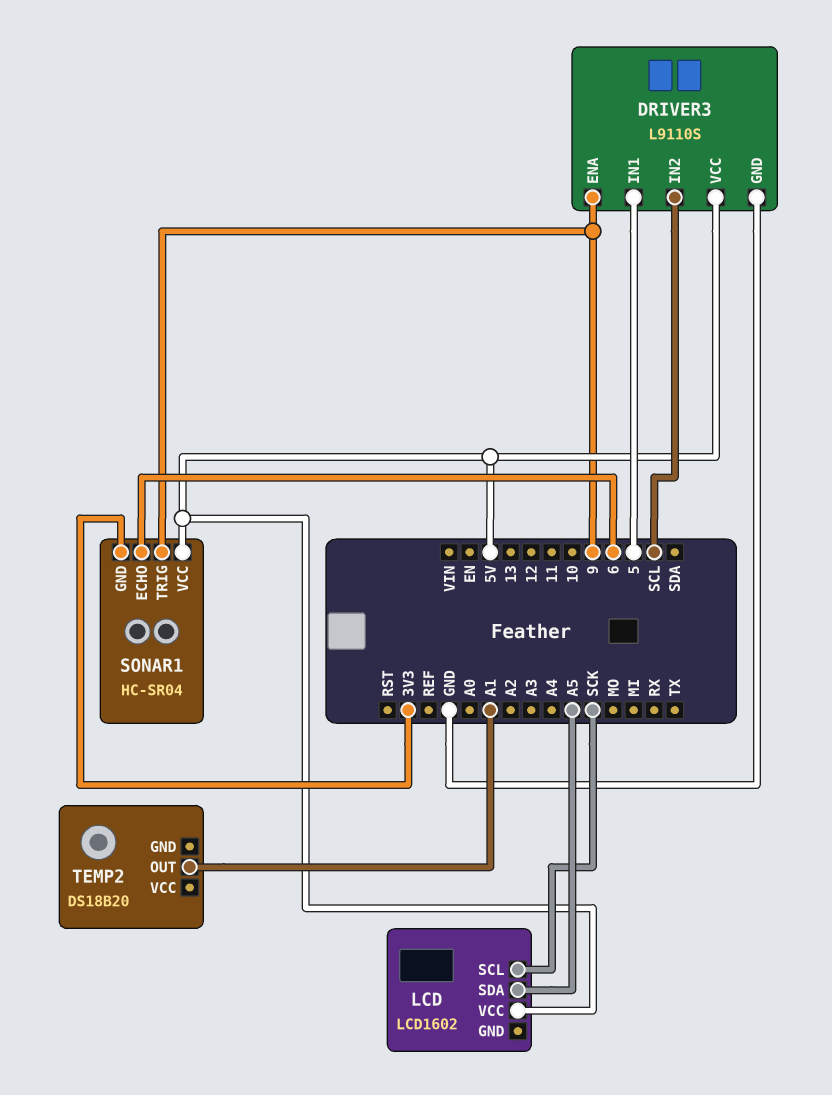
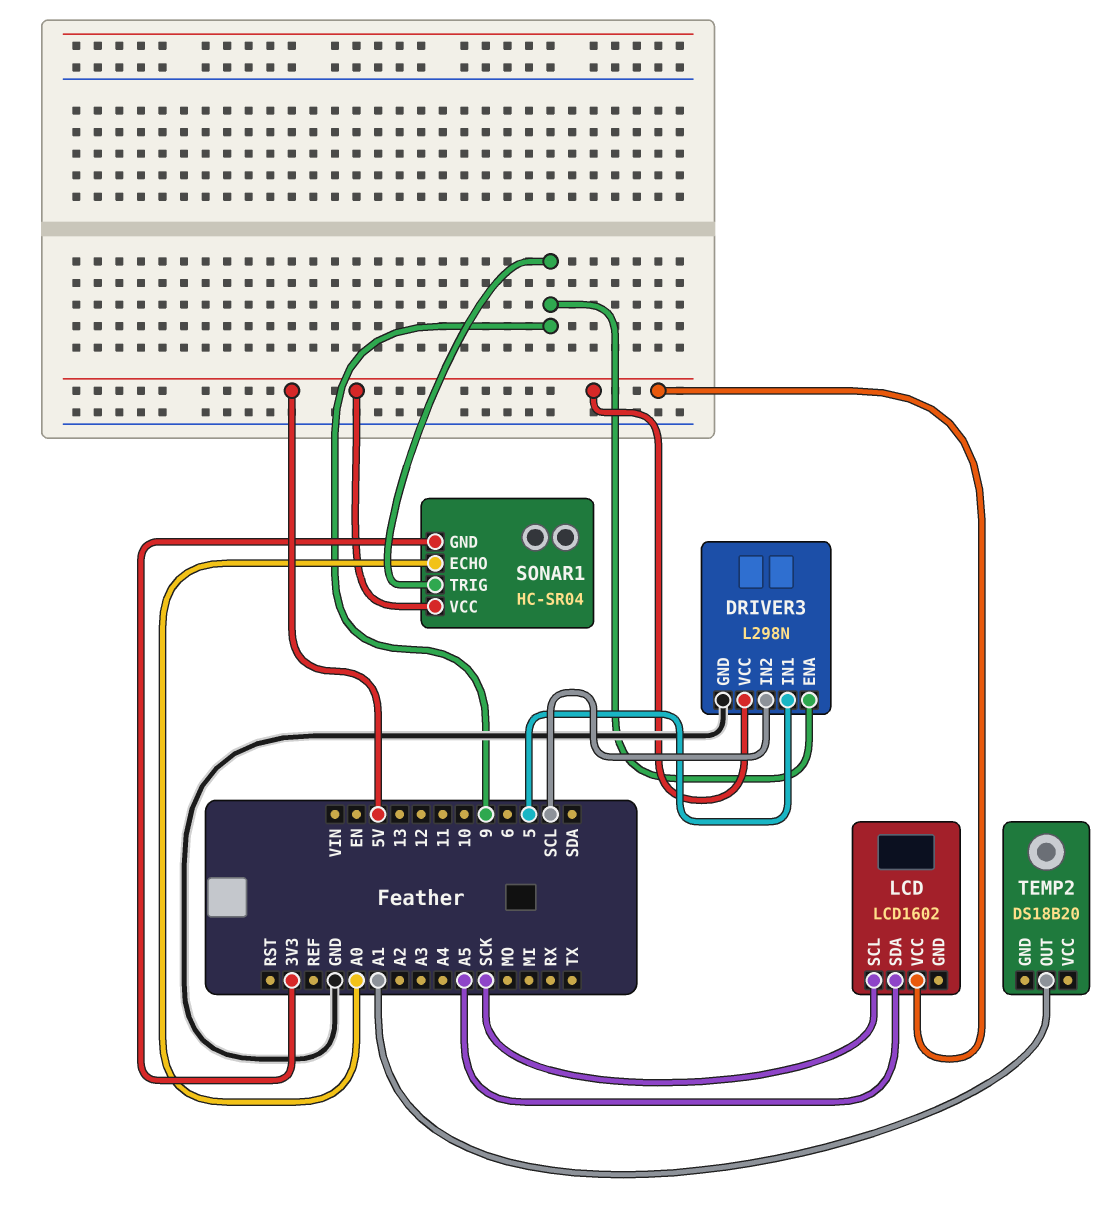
DRIVER3: L9110S -> L298N
SONAR1 pin ECHO: 6 -> A0

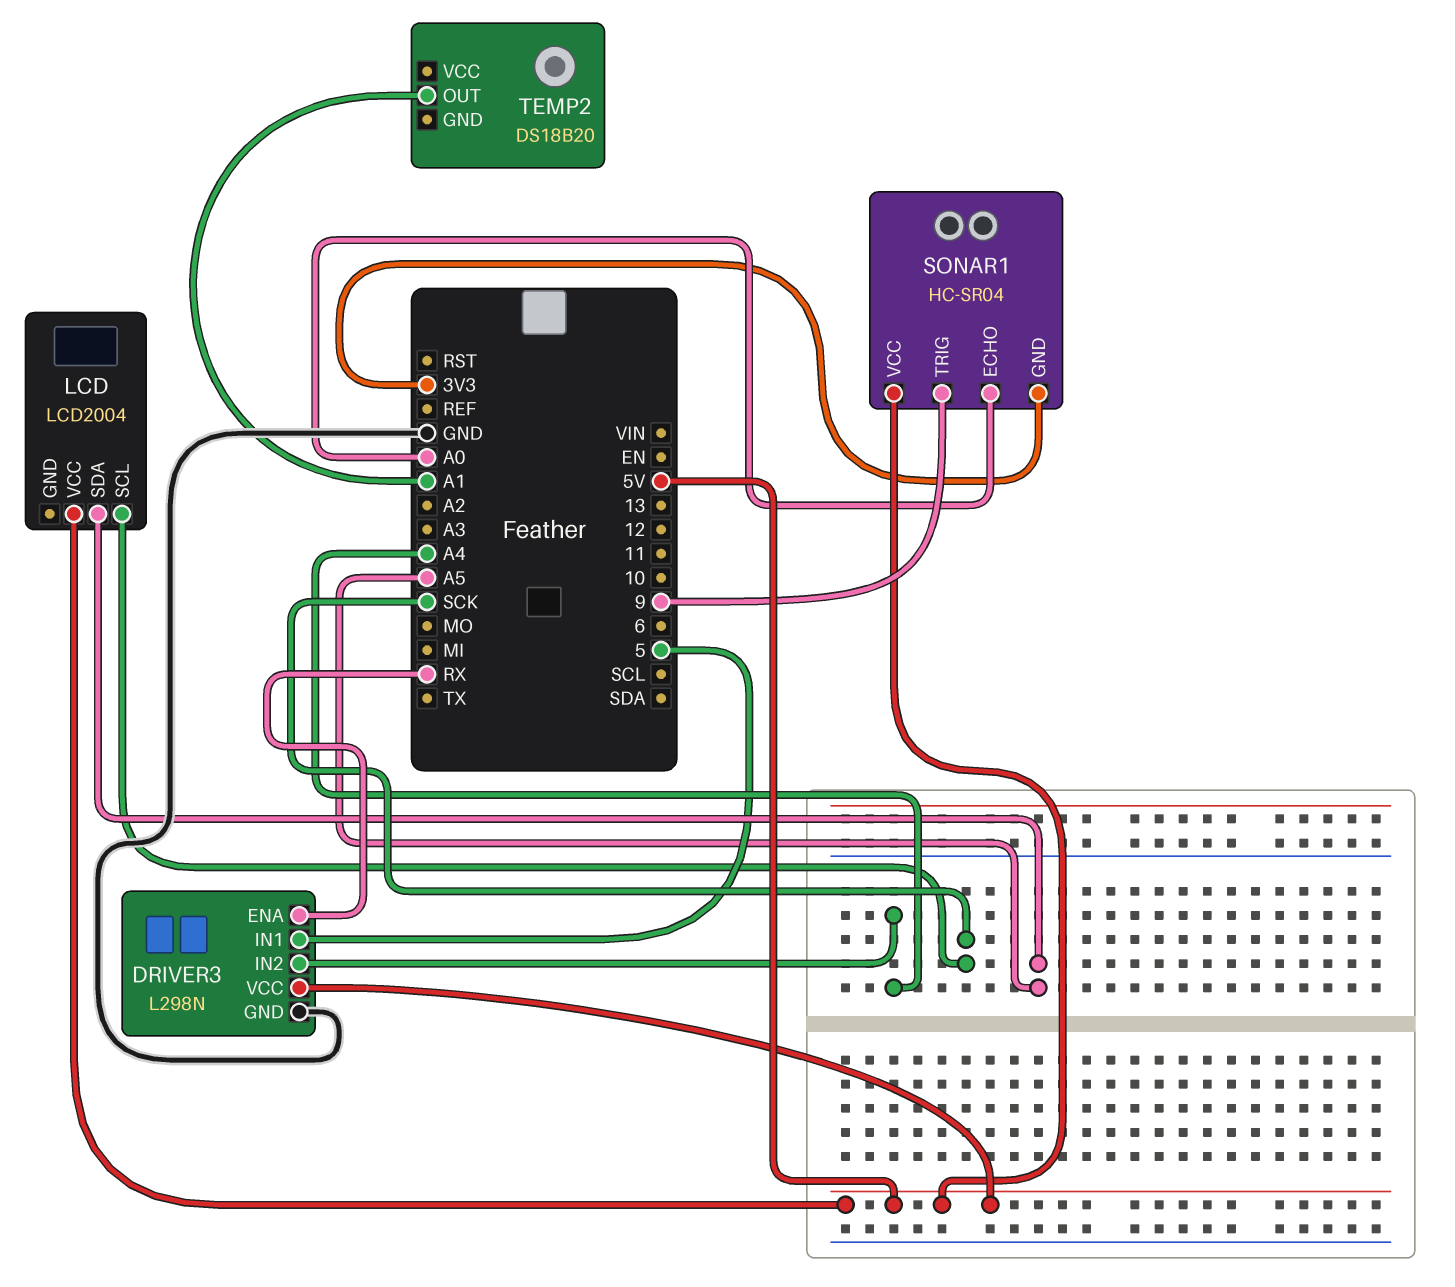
DRIVER3 pin ENA: 9 -> RX
DRIVER3 pin IN2: SCL -> A4
LCD: LCD1602 -> LCD2004

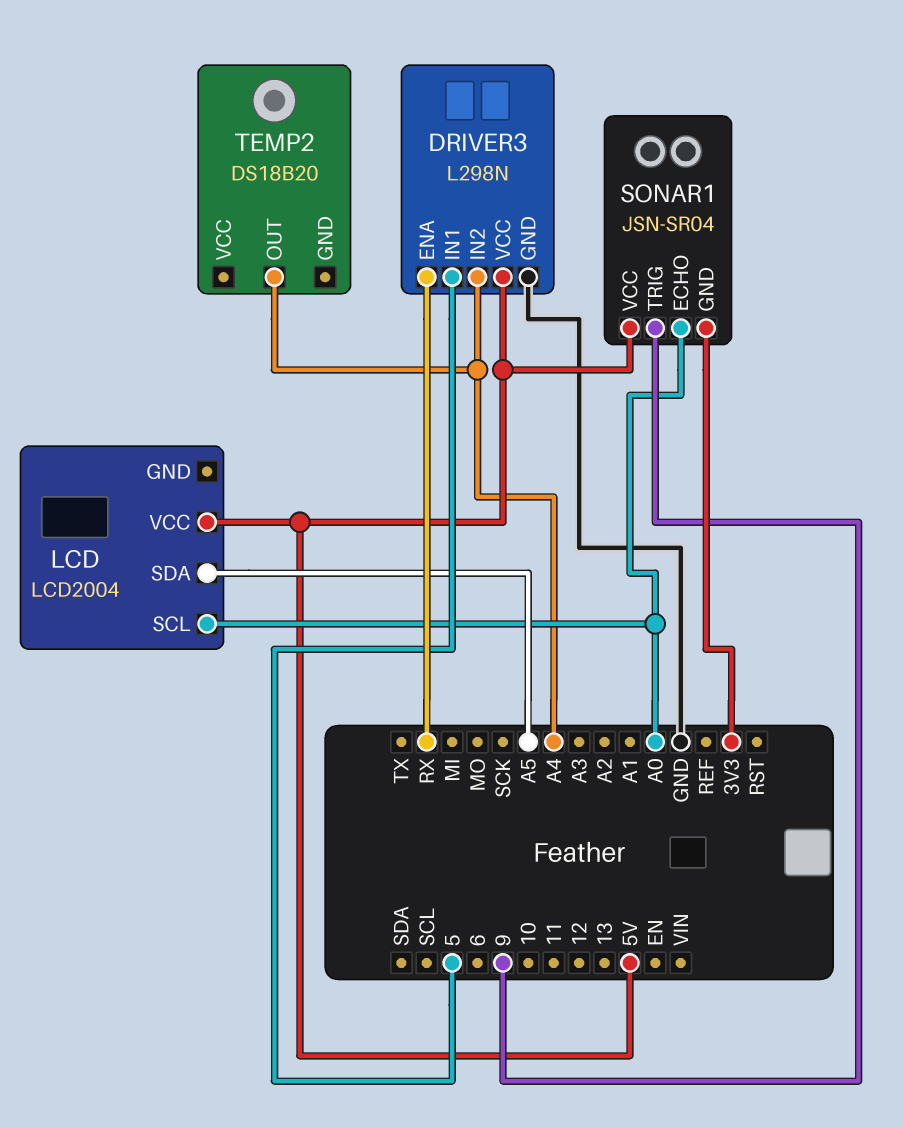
LCD pin SCL: SCK -> A0
SONAR1: HC-SR04 -> JSN-SR04
TEMP2 pin OUT: A1 -> A4

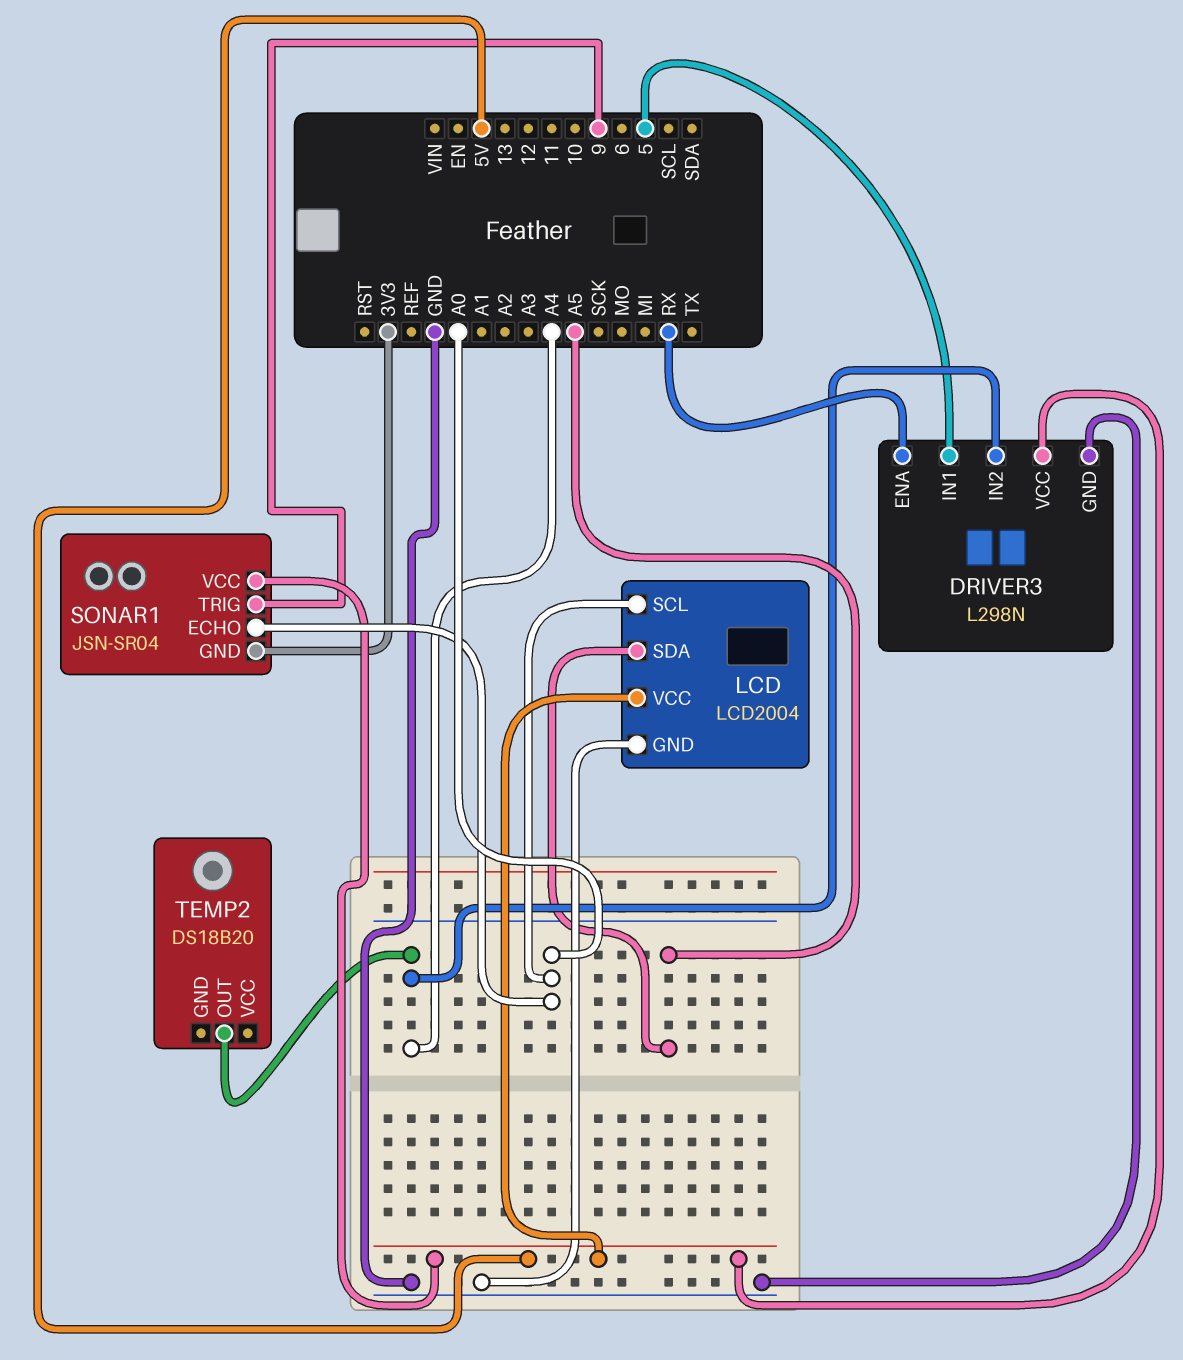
LCD pin GND: none -> GND

